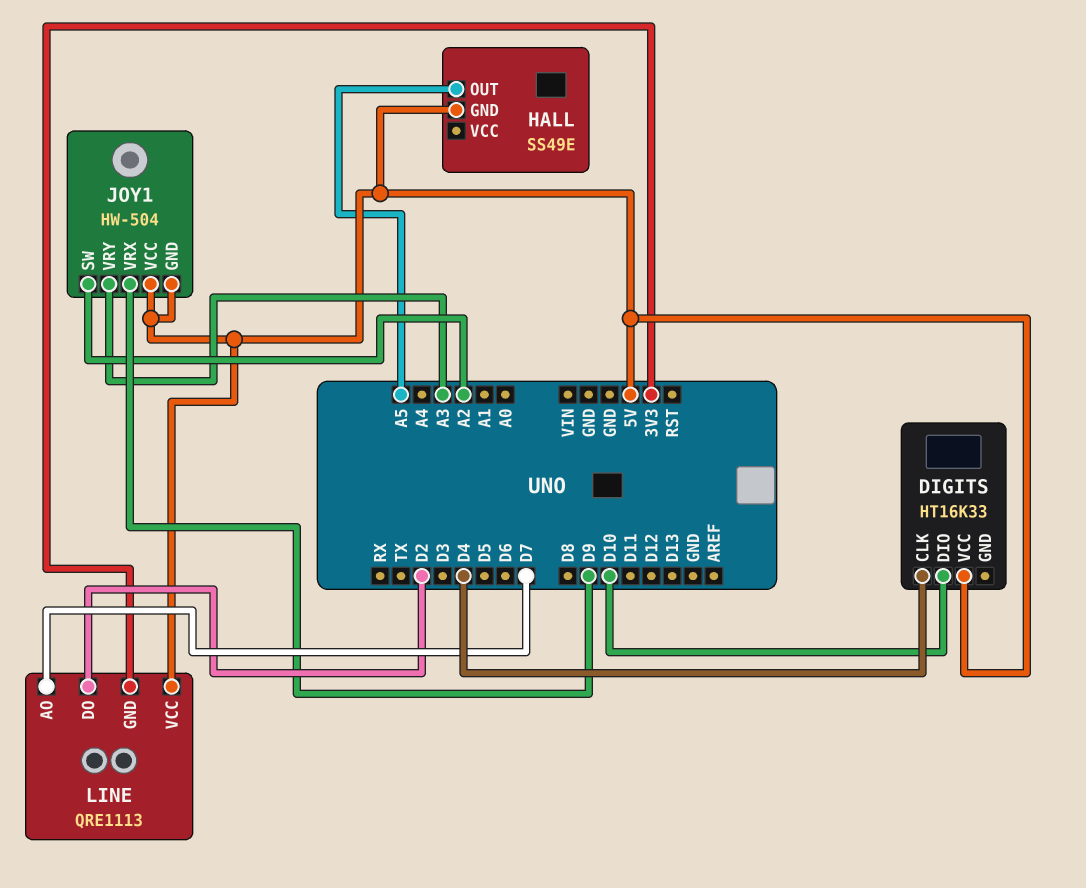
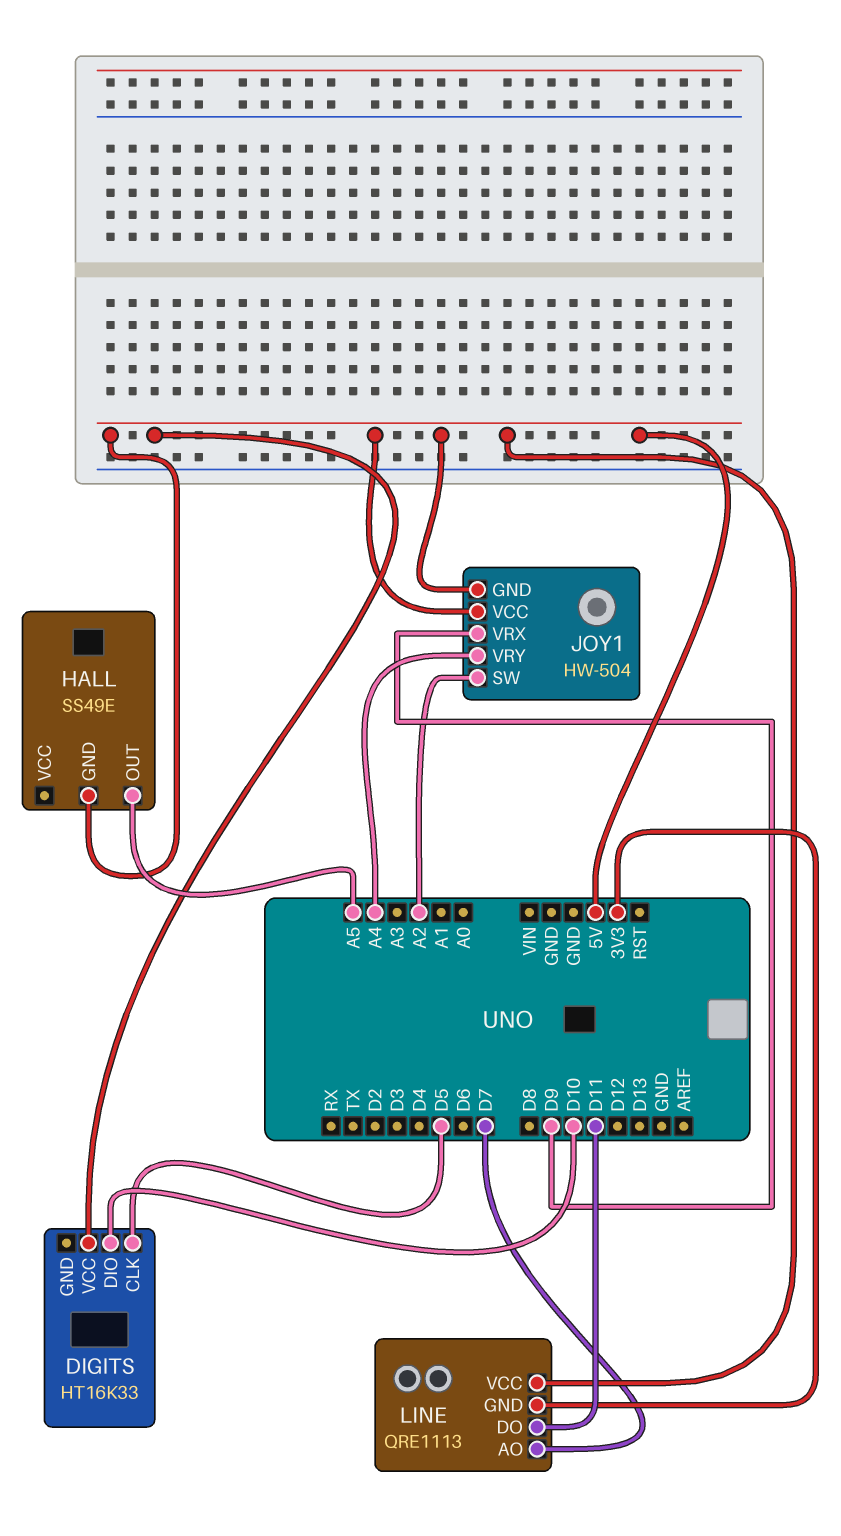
DIGITS pin CLK: D4 -> D5
JOY1 pin VRY: A3 -> A4
LINE pin DO: D2 -> D11

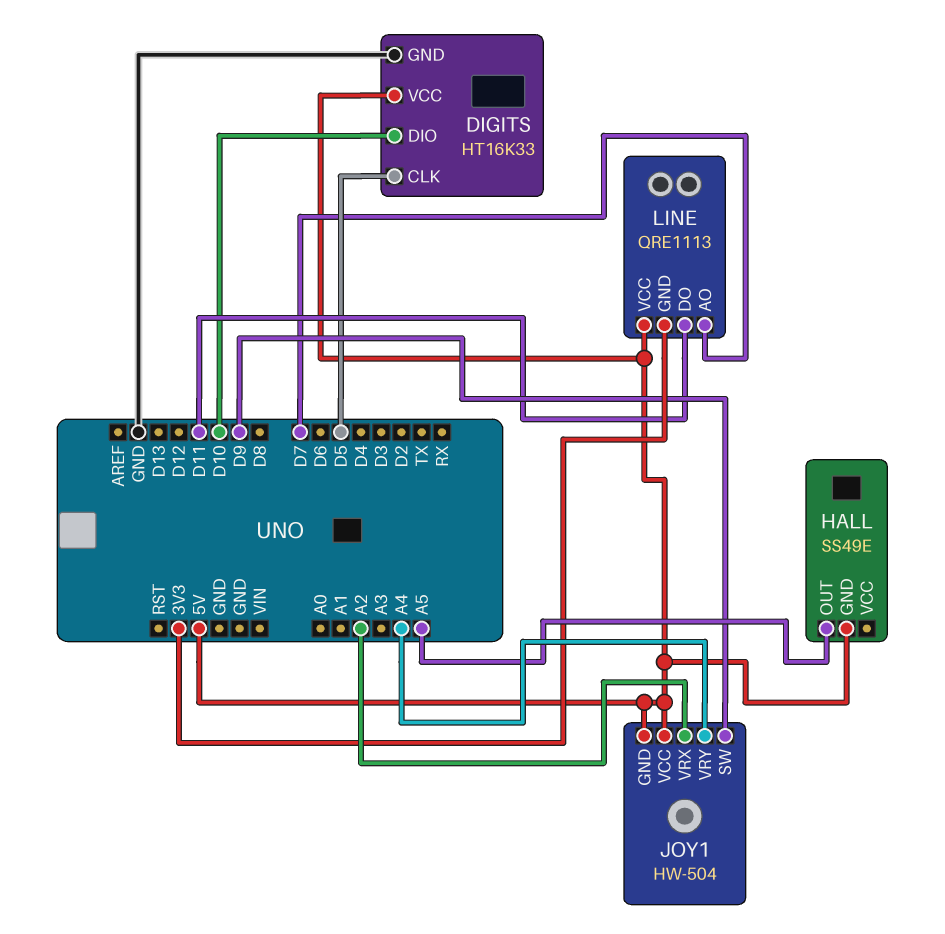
DIGITS pin GND: none -> GND
JOY1 pin SW: A2 -> D9
JOY1 pin VRX: D9 -> A2

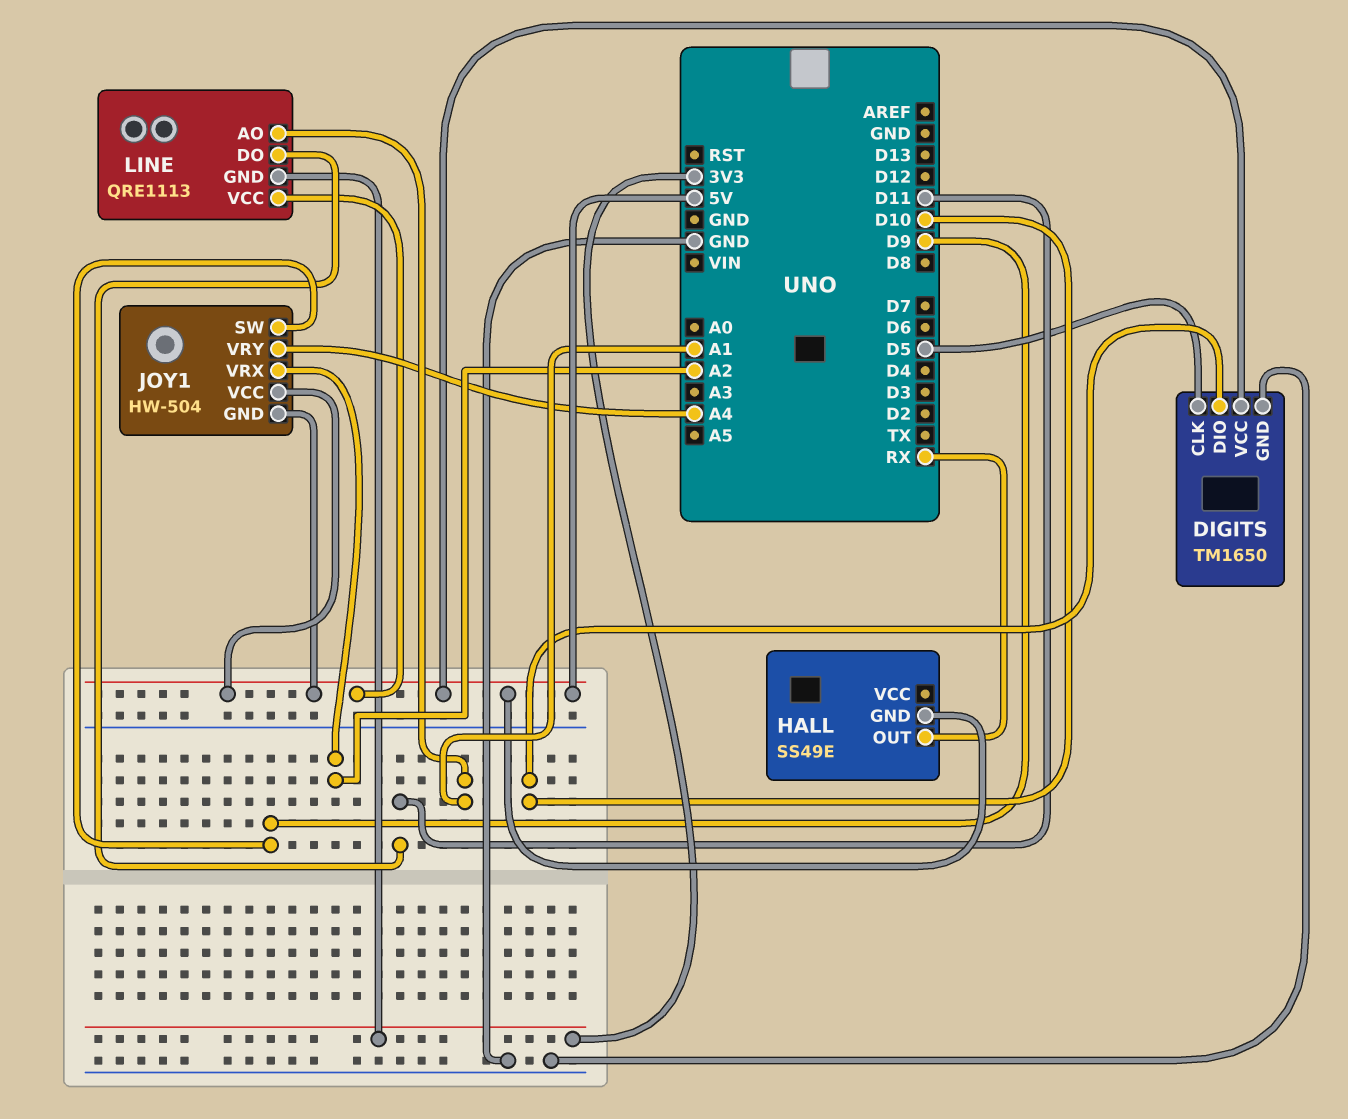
DIGITS: HT16K33 -> TM1650
HALL pin OUT: A5 -> RX
LINE pin AO: D7 -> A1

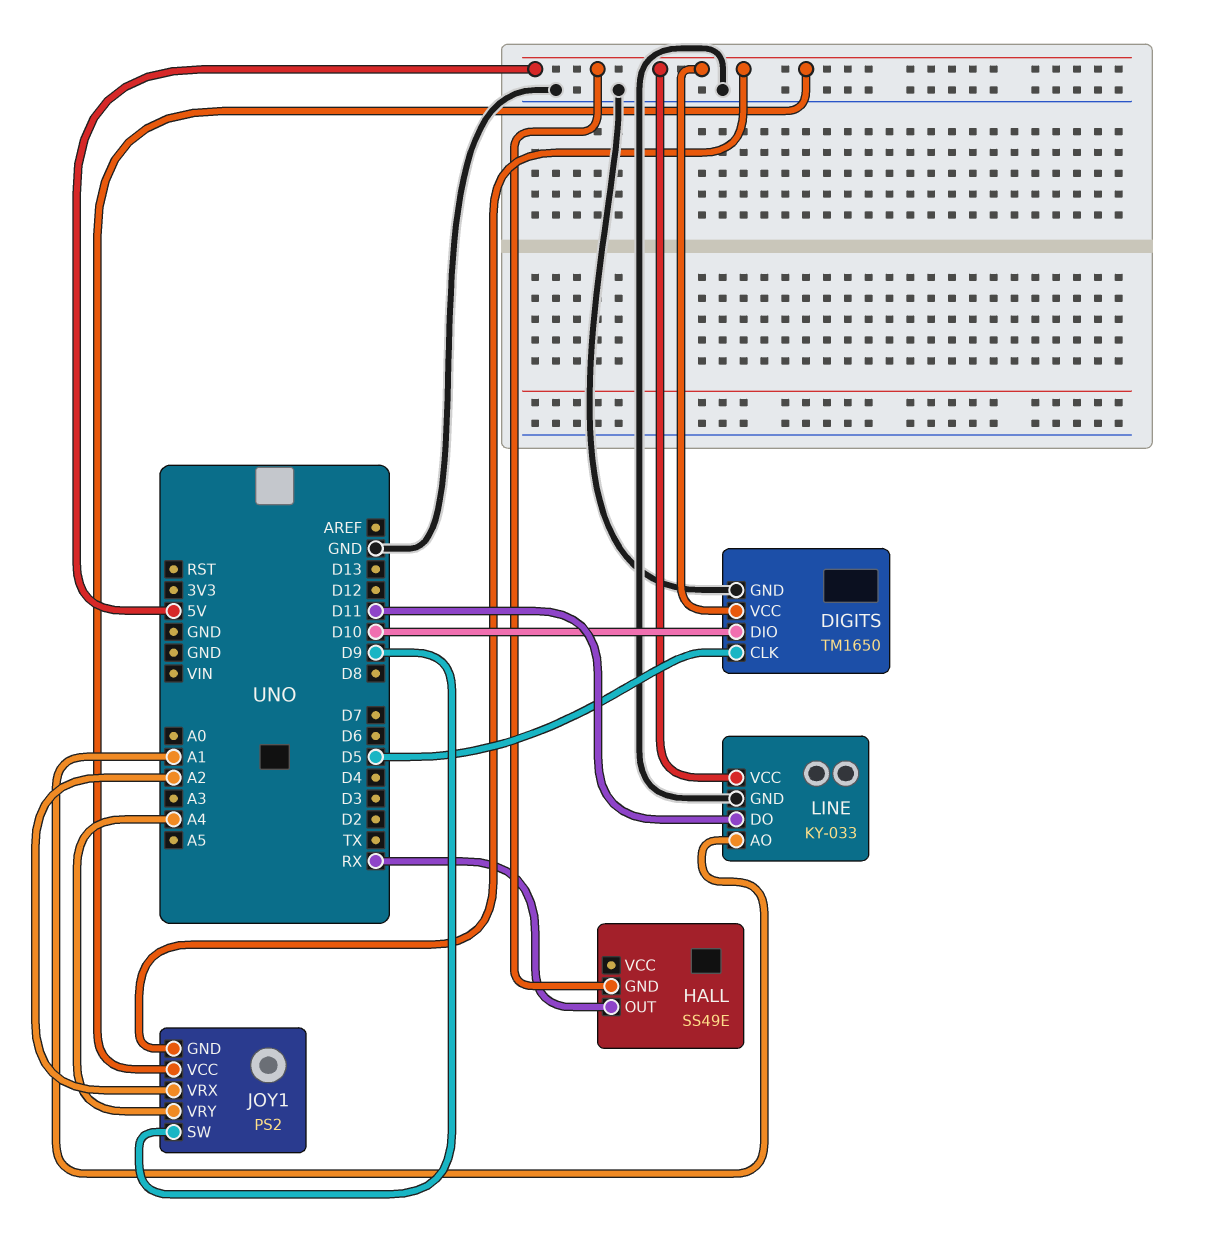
JOY1: HW-504 -> PS2
LINE: QRE1113 -> KY-033
LINE pin GND: 3V3 -> GND

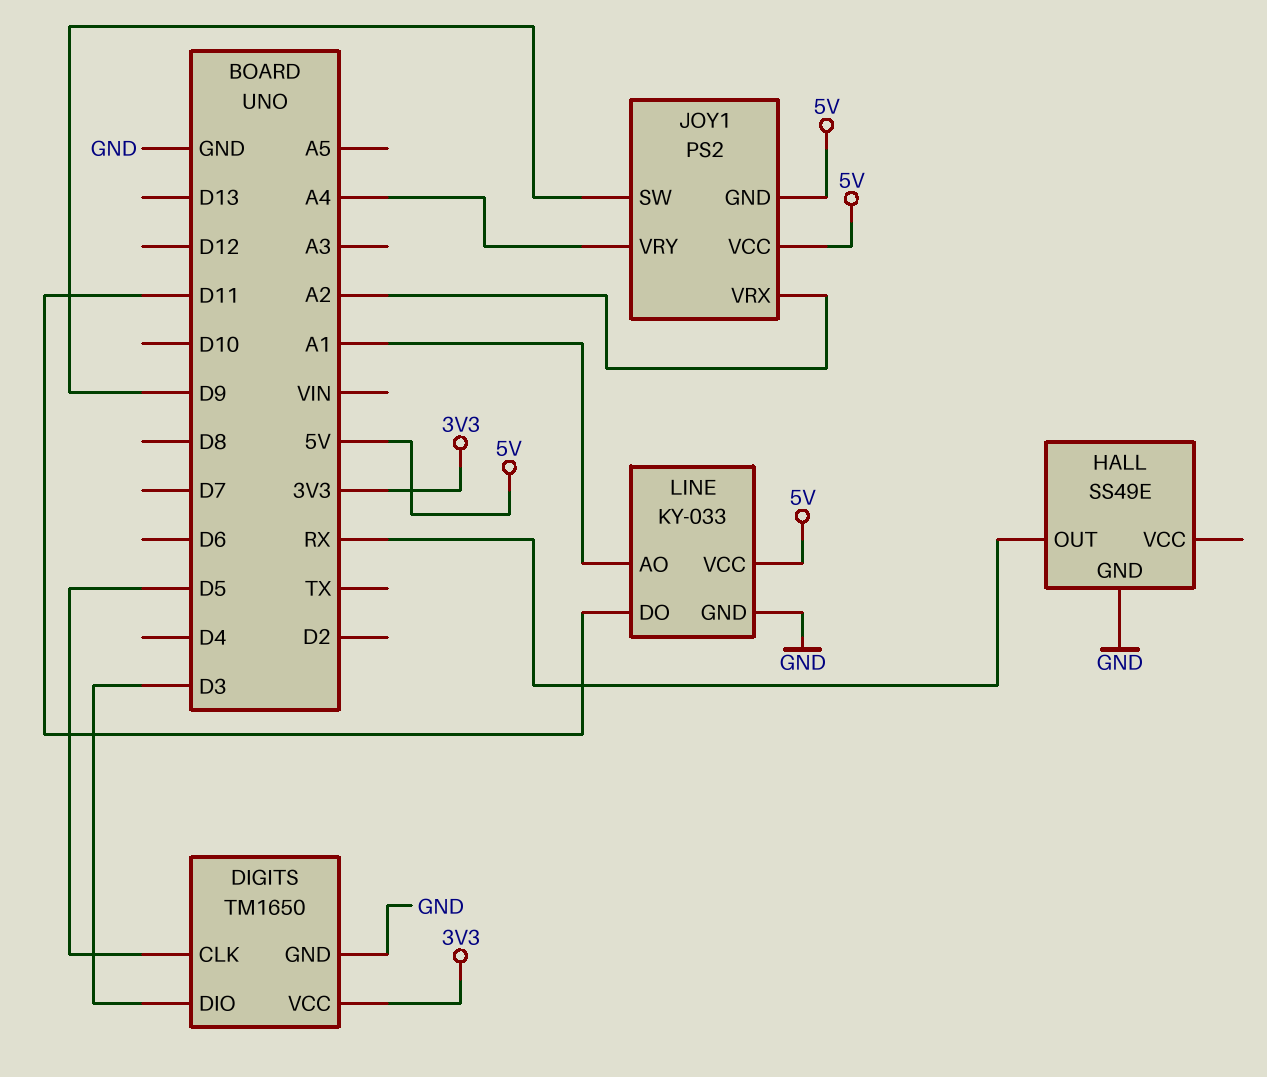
DIGITS pin DIO: D10 -> D3
DIGITS pin VCC: 5V -> 3V3
HALL pin GND: 5V -> GND

